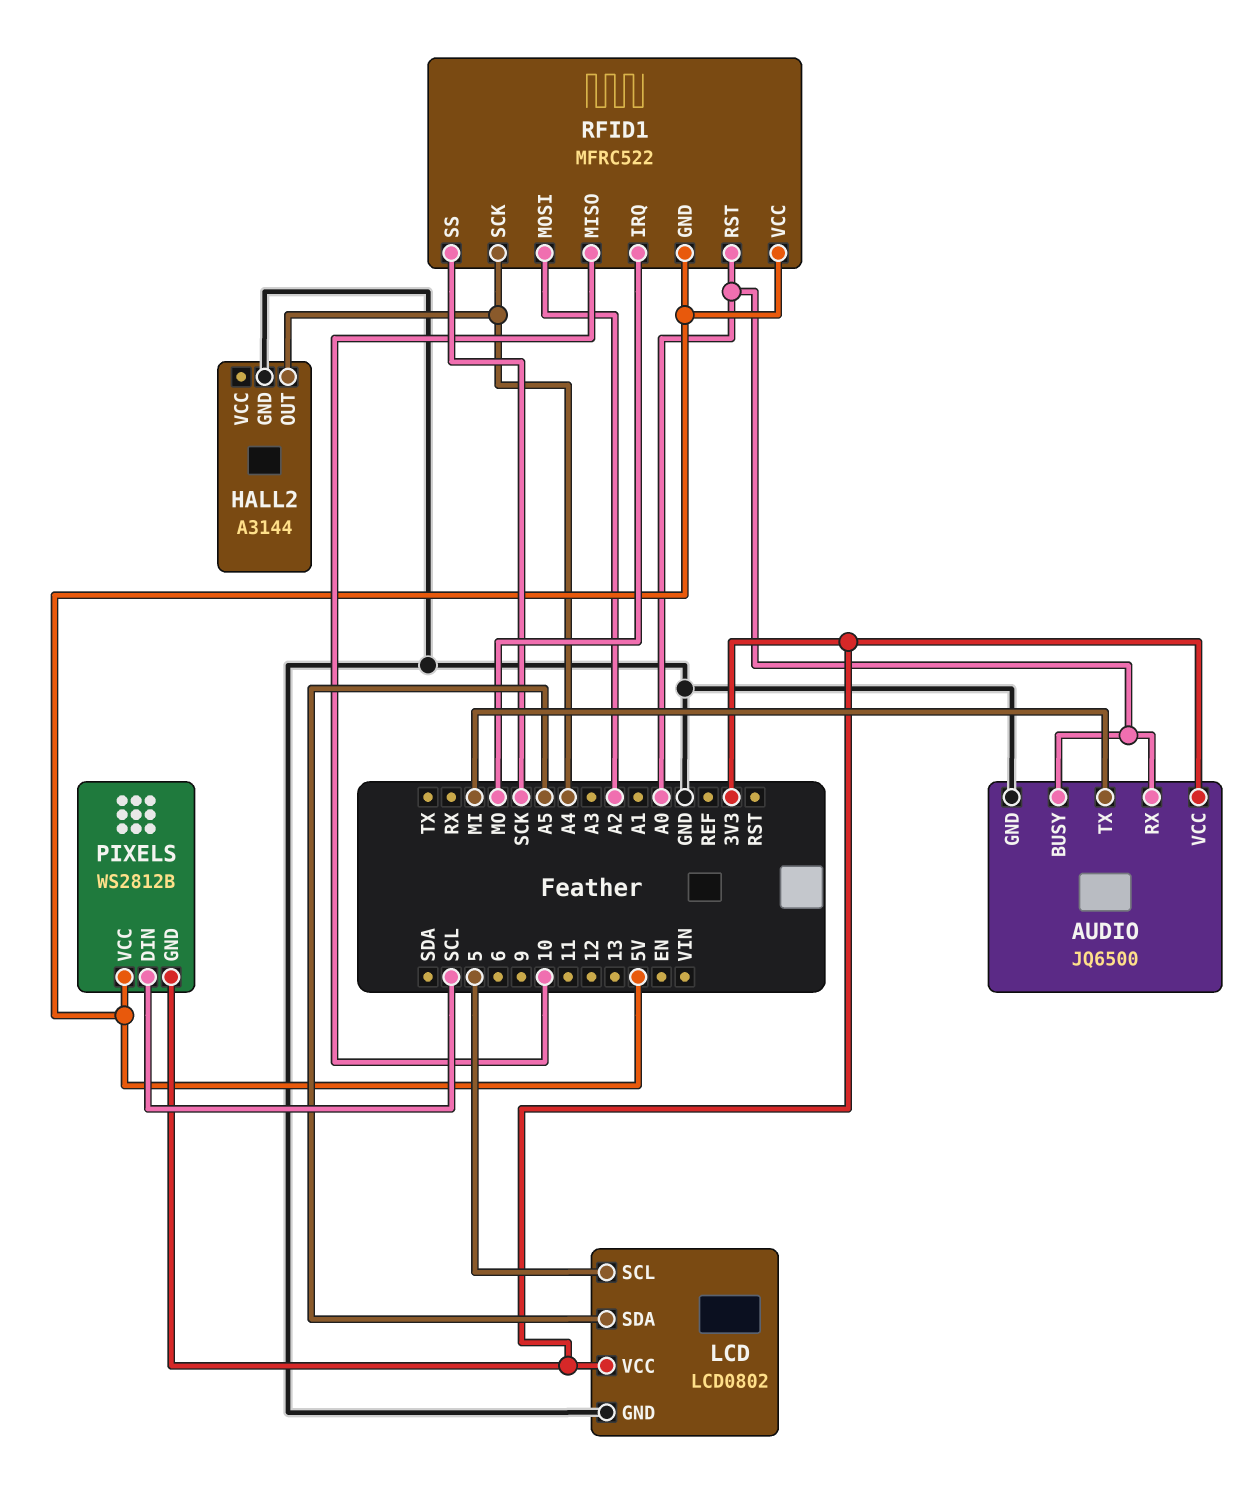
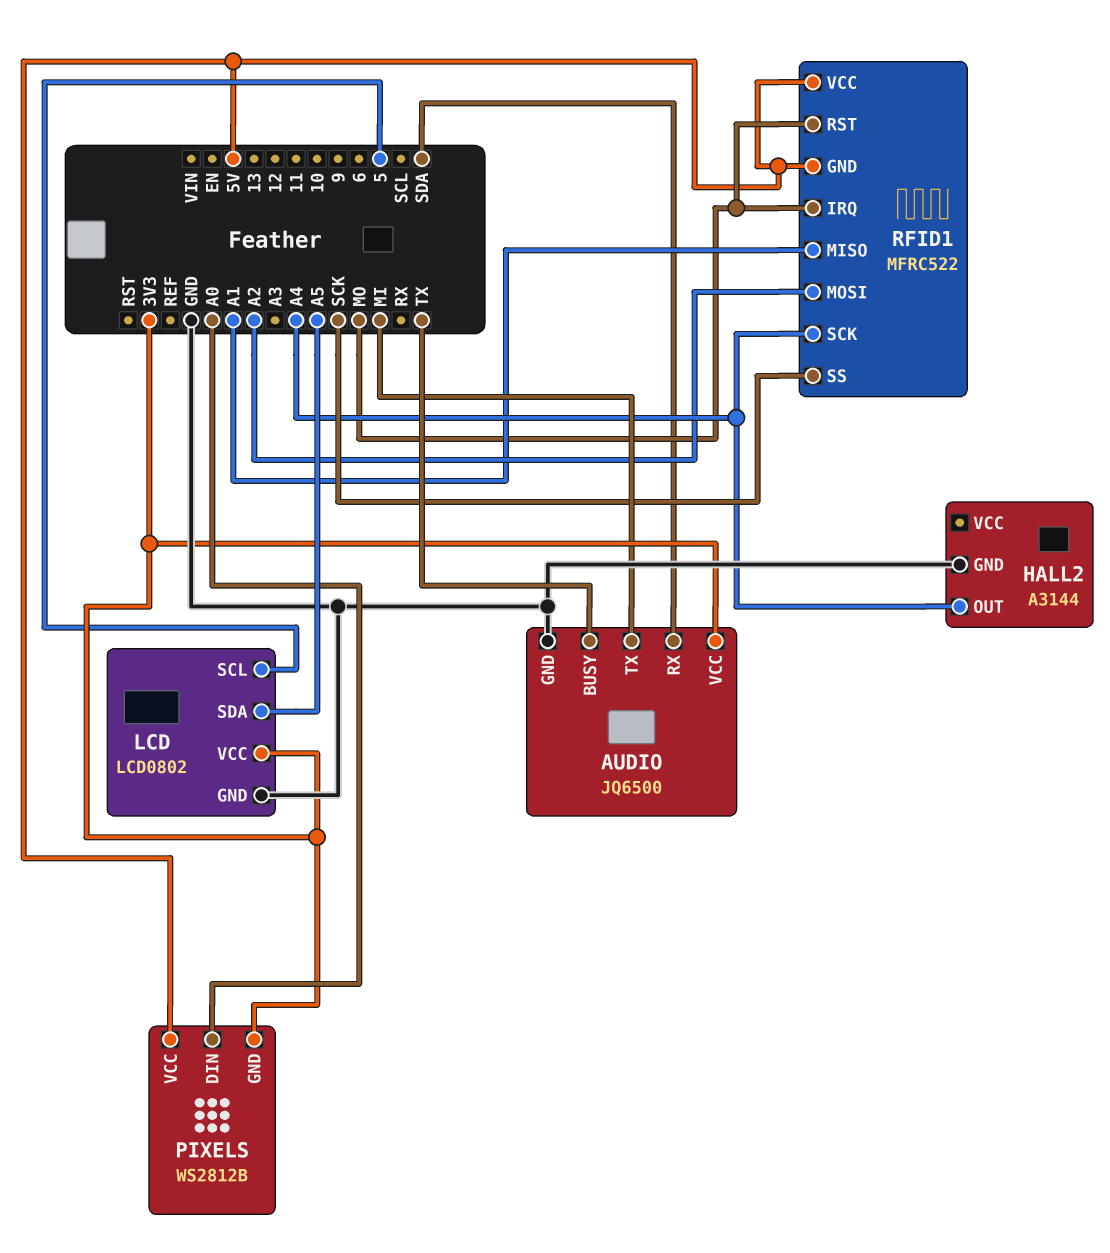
AUDIO pin BUSY: A0 -> TX
AUDIO pin RX: A0 -> SDA
PIXELS pin DIN: SCL -> A0
RFID1 pin MISO: 10 -> A1
RFID1 pin RST: A0 -> MO

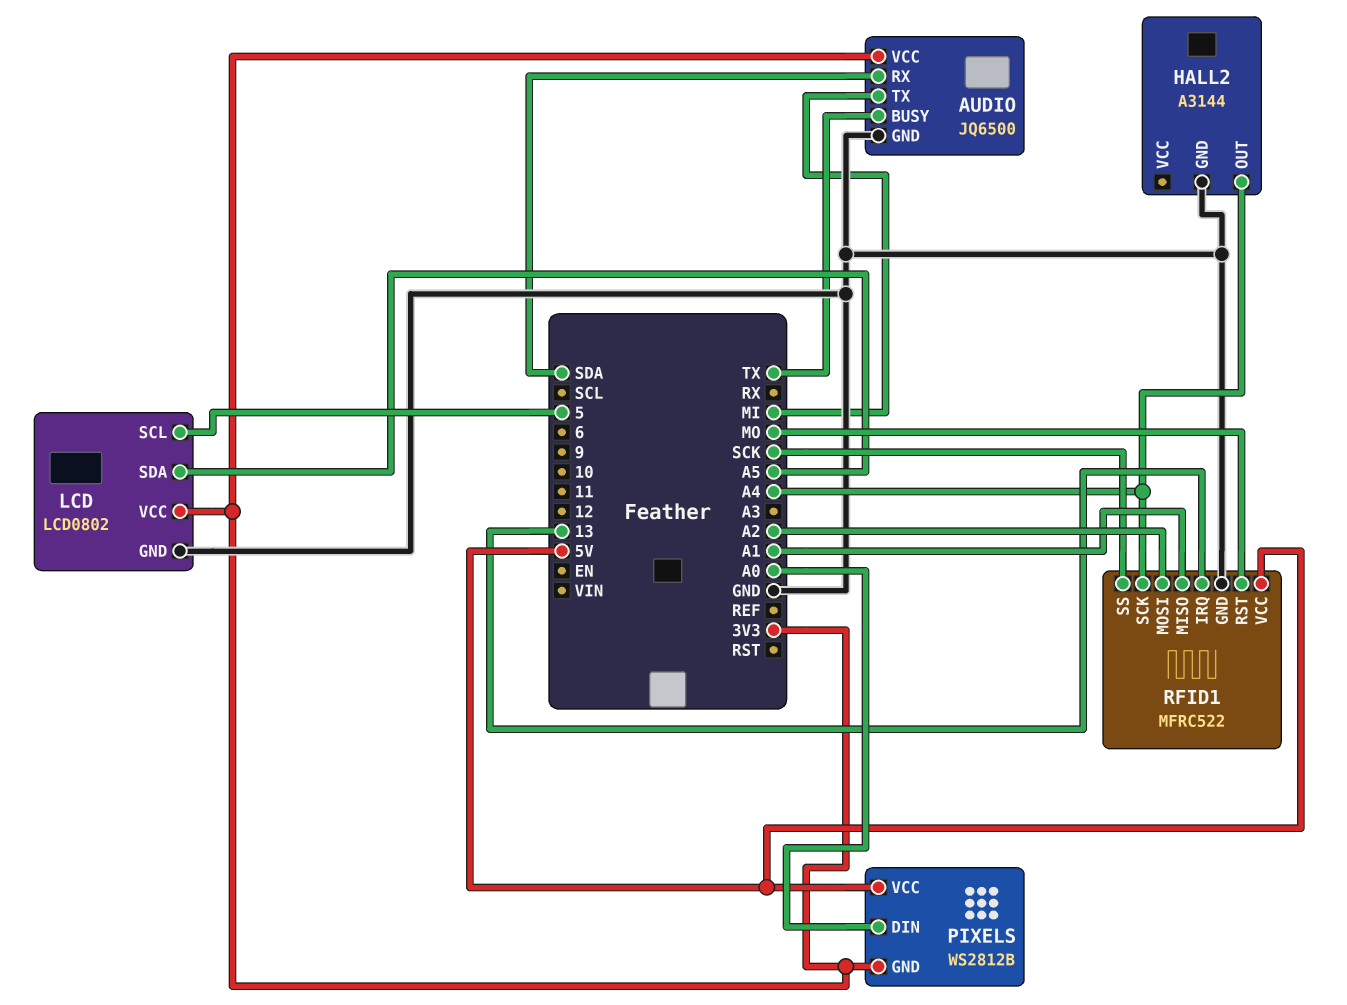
RFID1 pin GND: 5V -> GND
RFID1 pin IRQ: MO -> 13

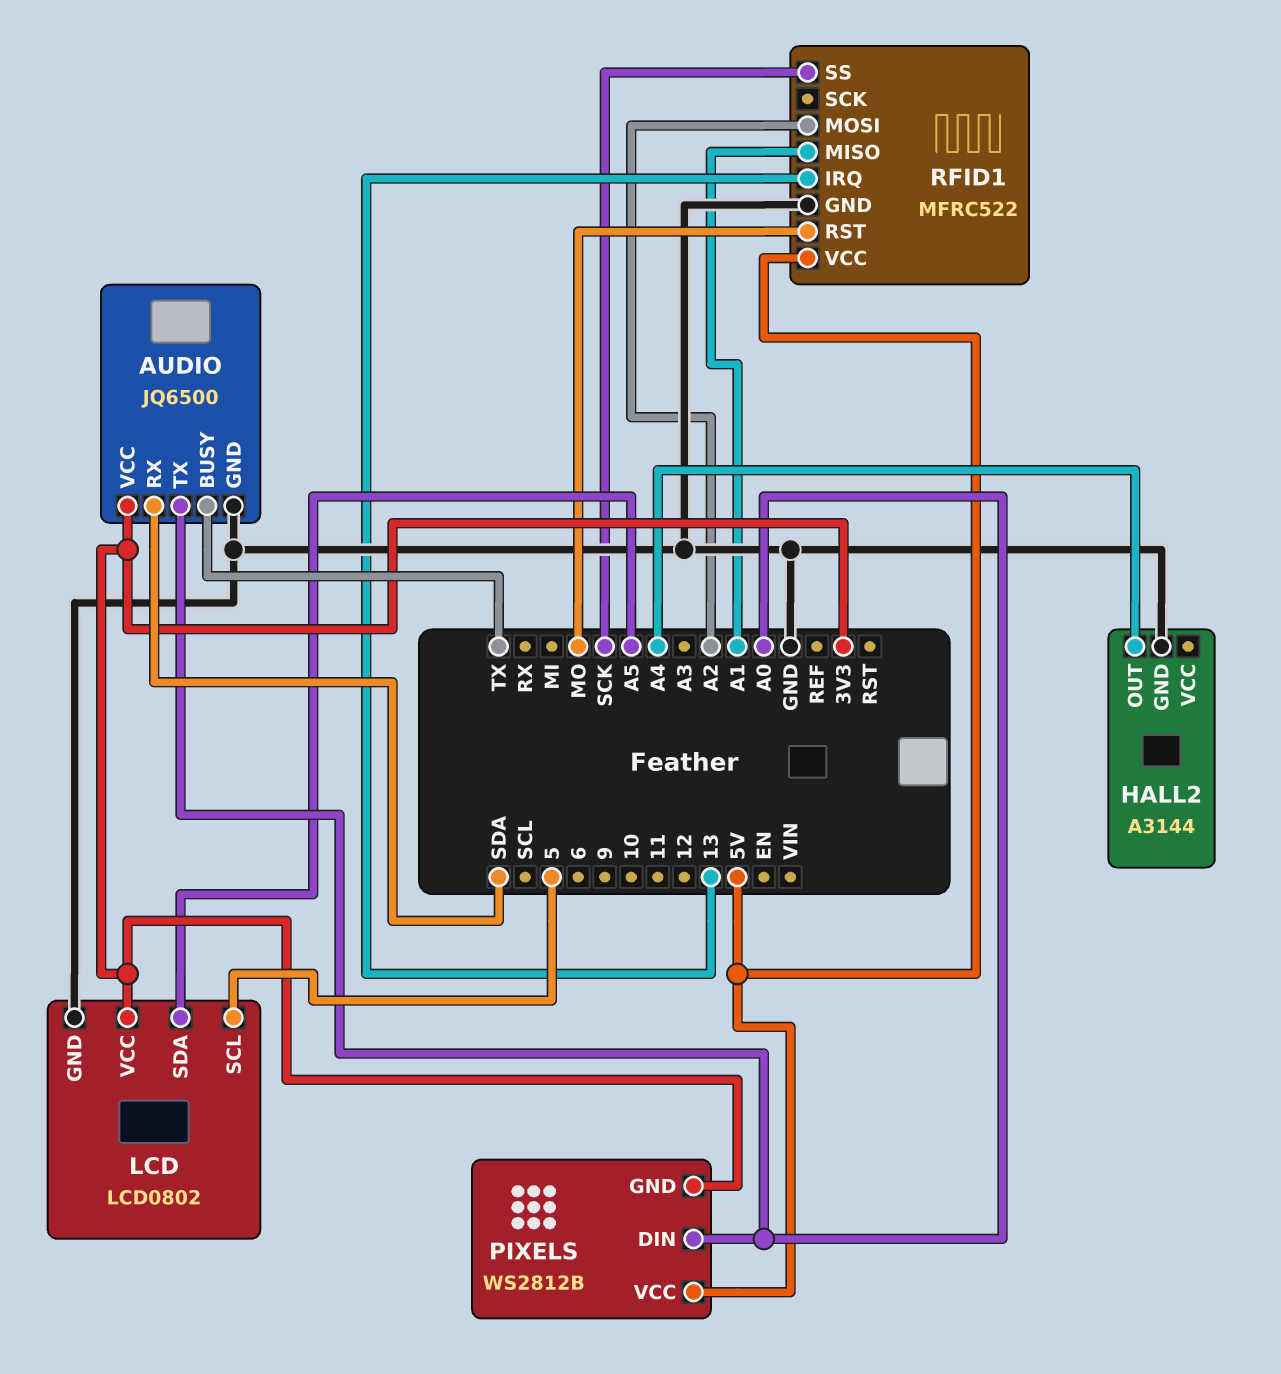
AUDIO pin TX: MI -> A0
RFID1 pin SCK: A4 -> none

